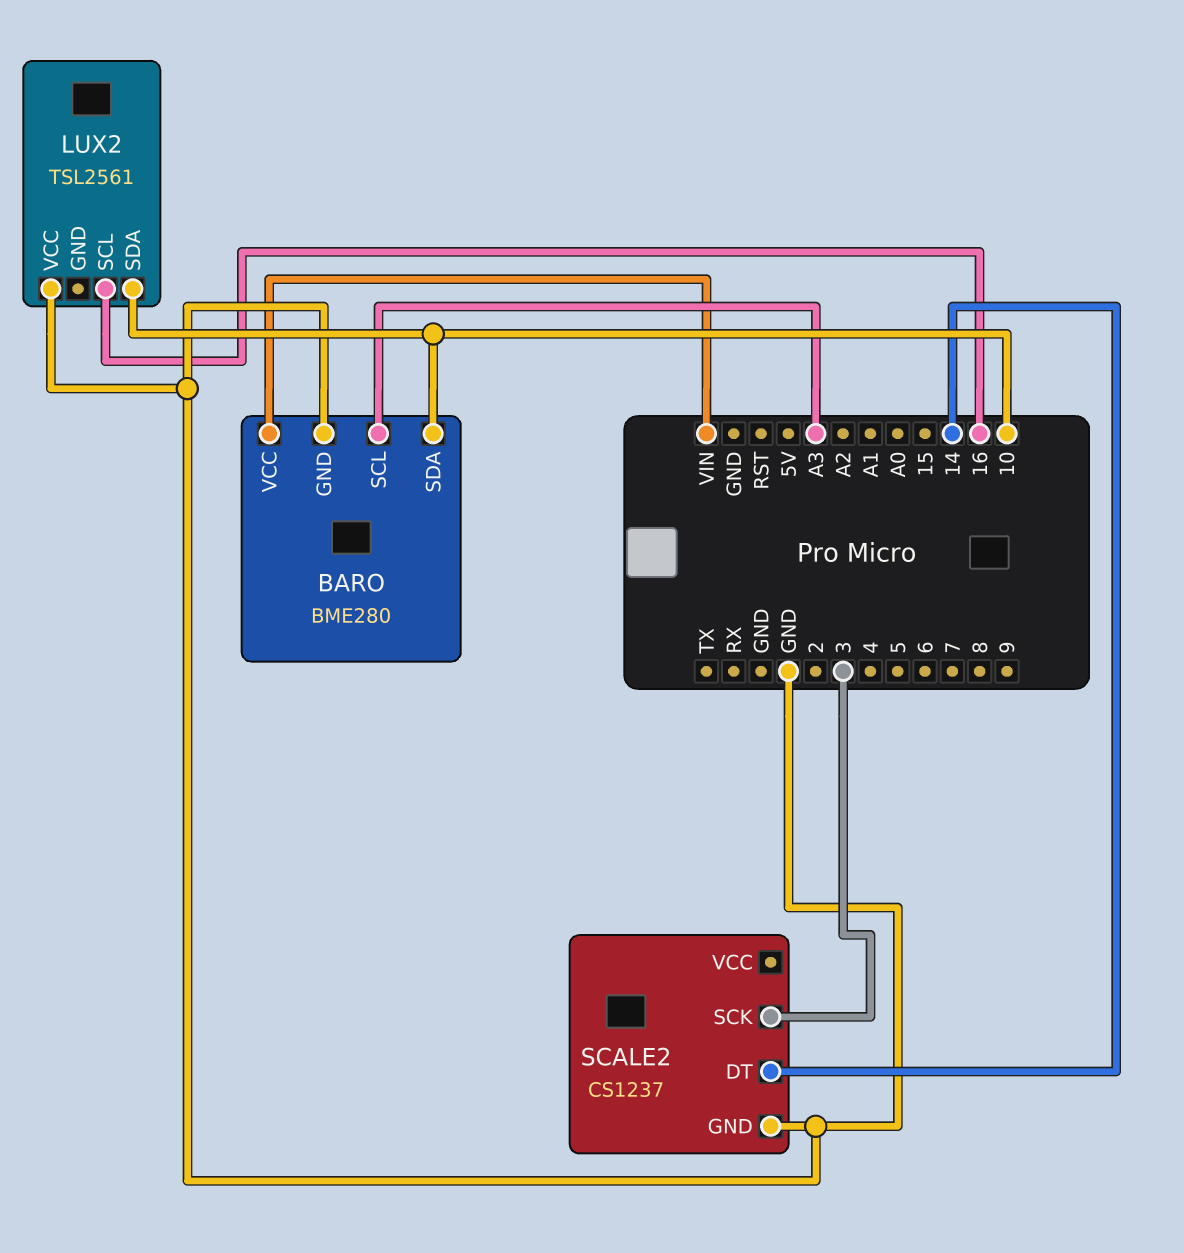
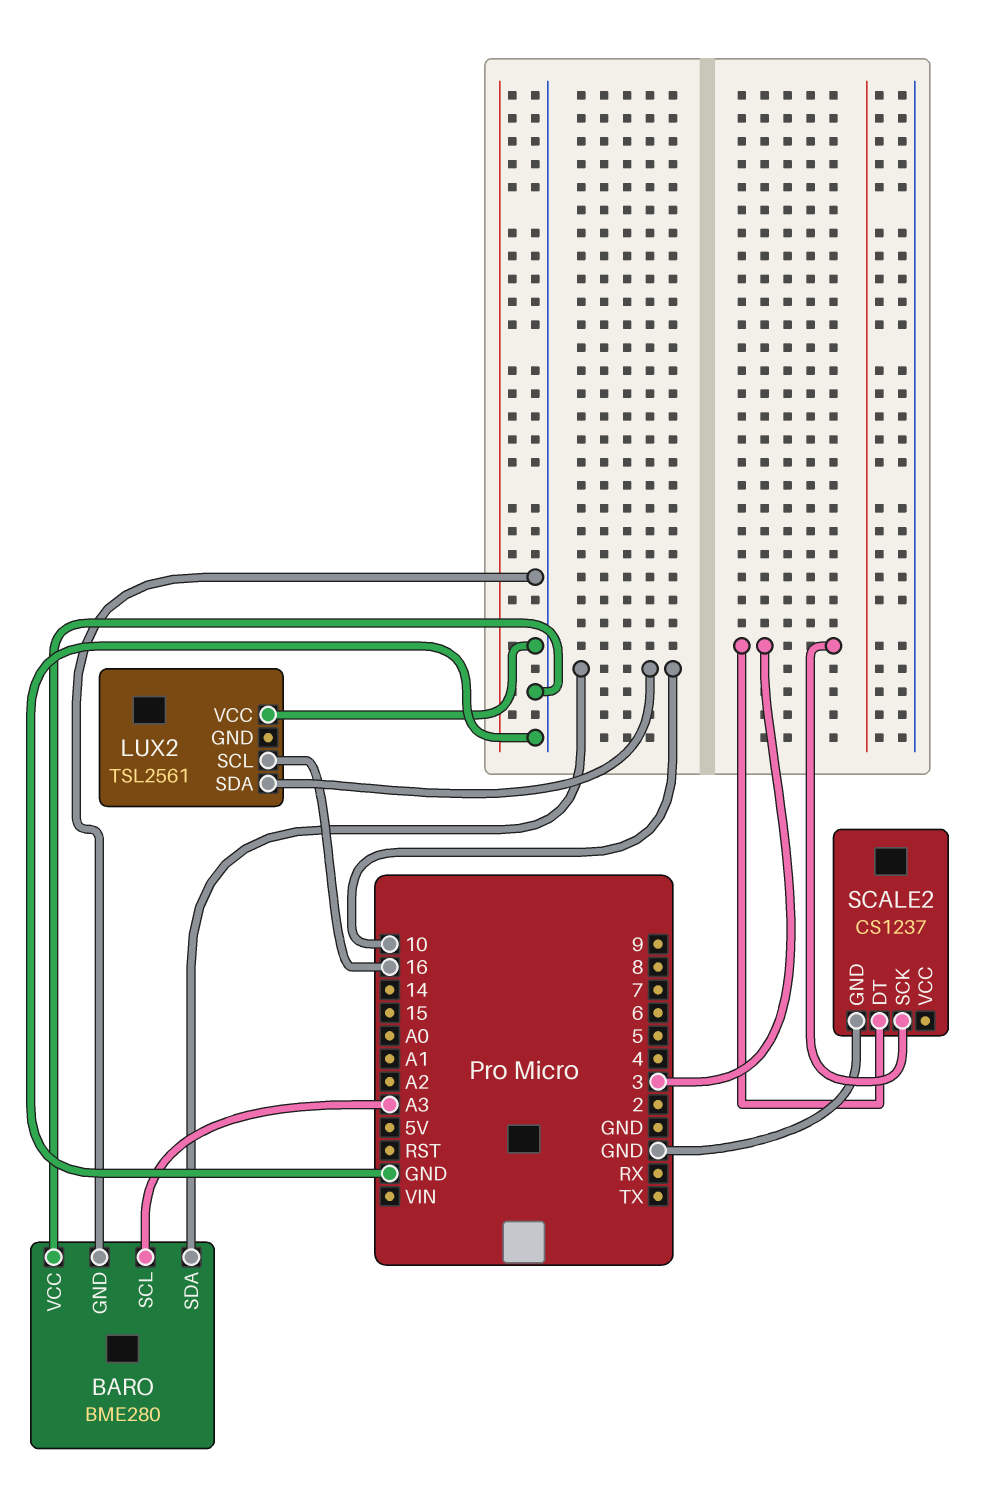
BARO pin VCC: VIN -> GND
SCALE2 pin DT: 14 -> 3

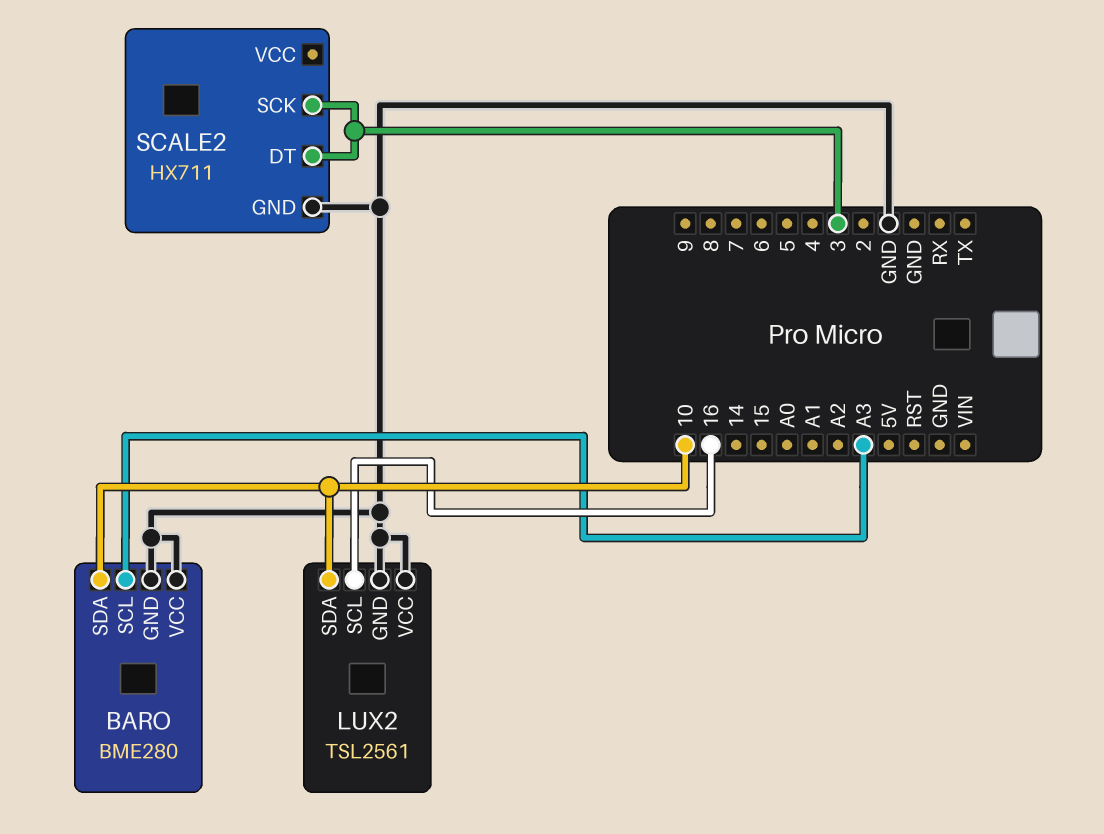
LUX2 pin GND: none -> GND
SCALE2: CS1237 -> HX711

